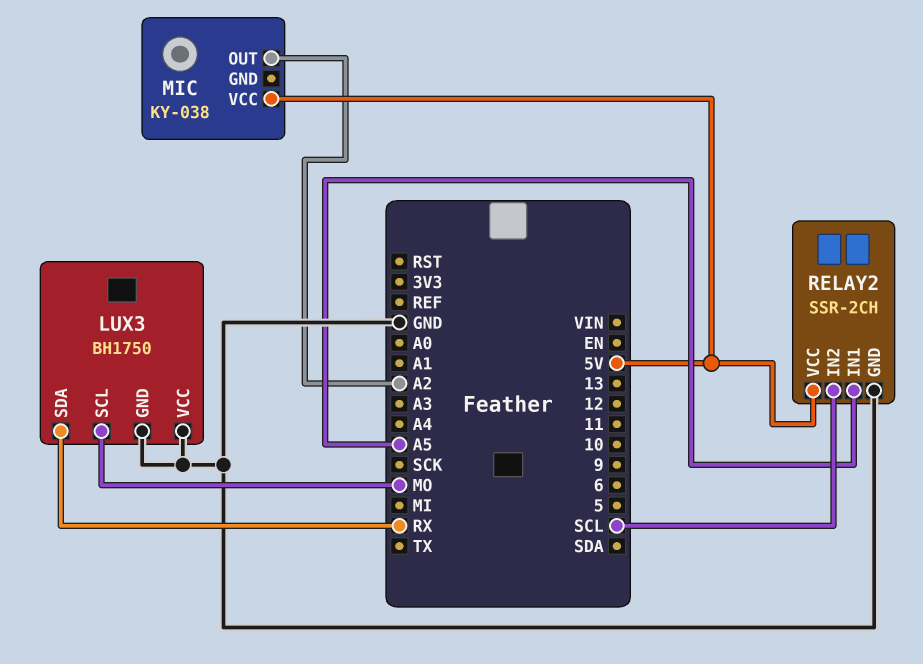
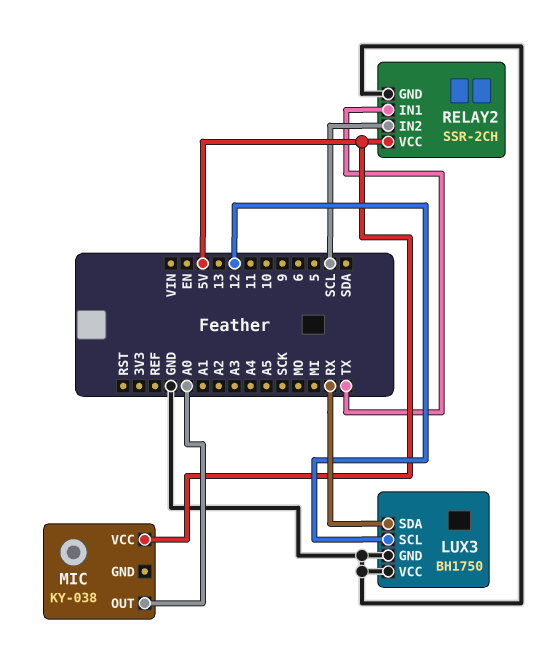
LUX3 pin SCL: MO -> 12
MIC pin OUT: A2 -> A0
RELAY2 pin IN1: A5 -> TX

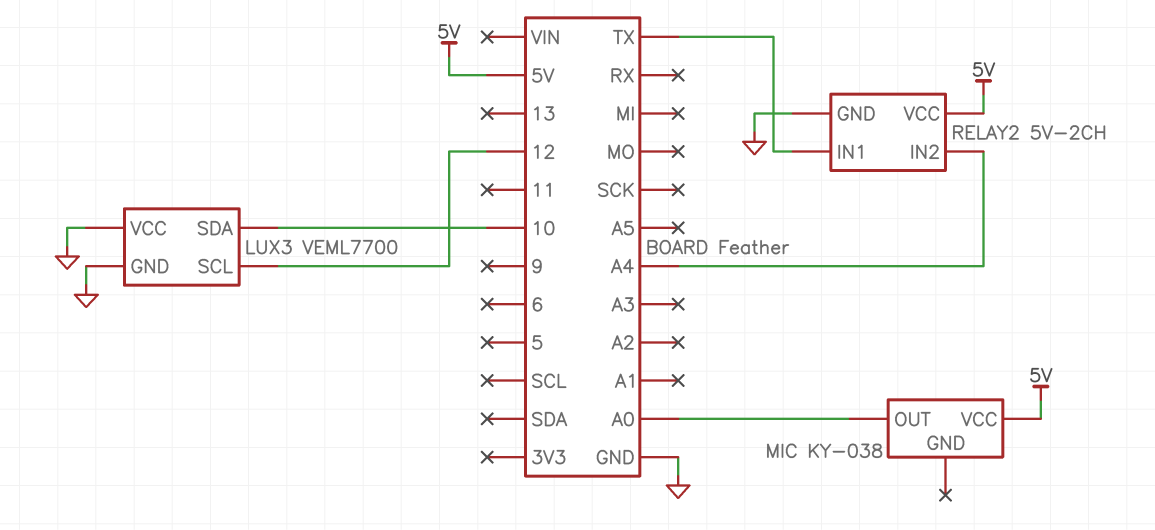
LUX3: BH1750 -> VEML7700
LUX3 pin SDA: RX -> 10
RELAY2: SSR-2CH -> 5V-2CH
RELAY2 pin IN2: SCL -> A4

